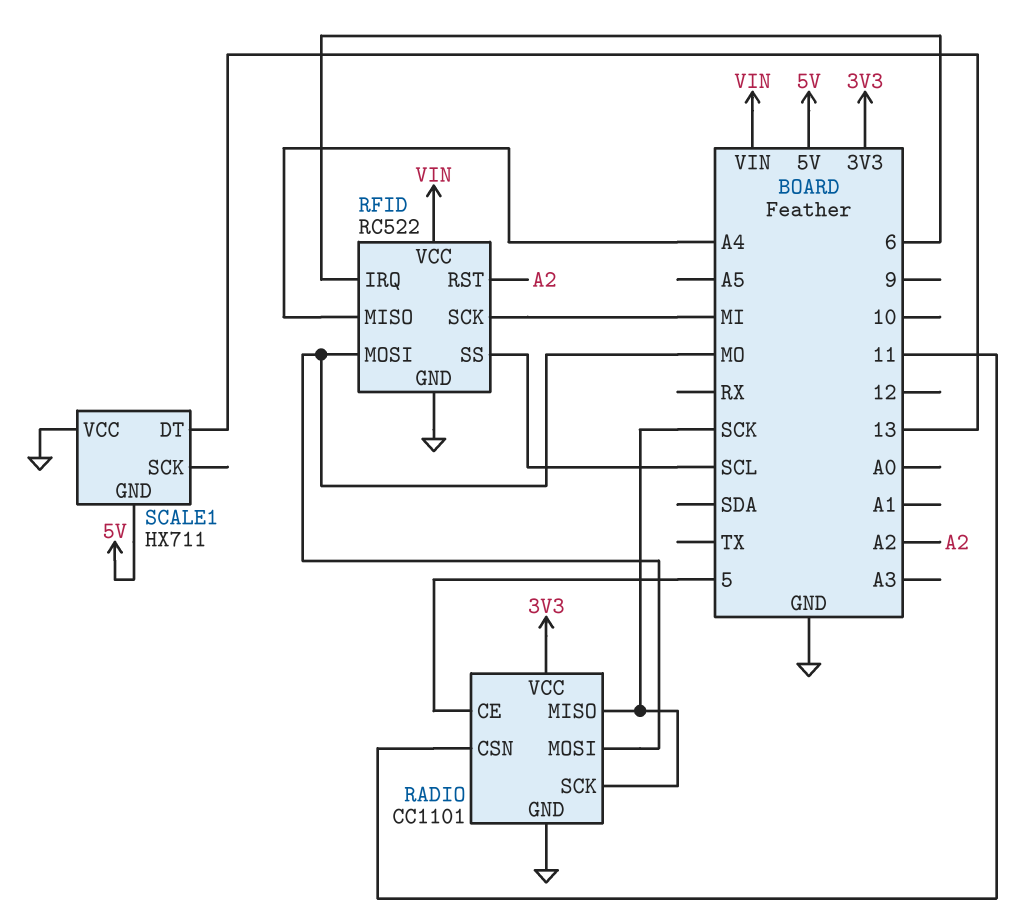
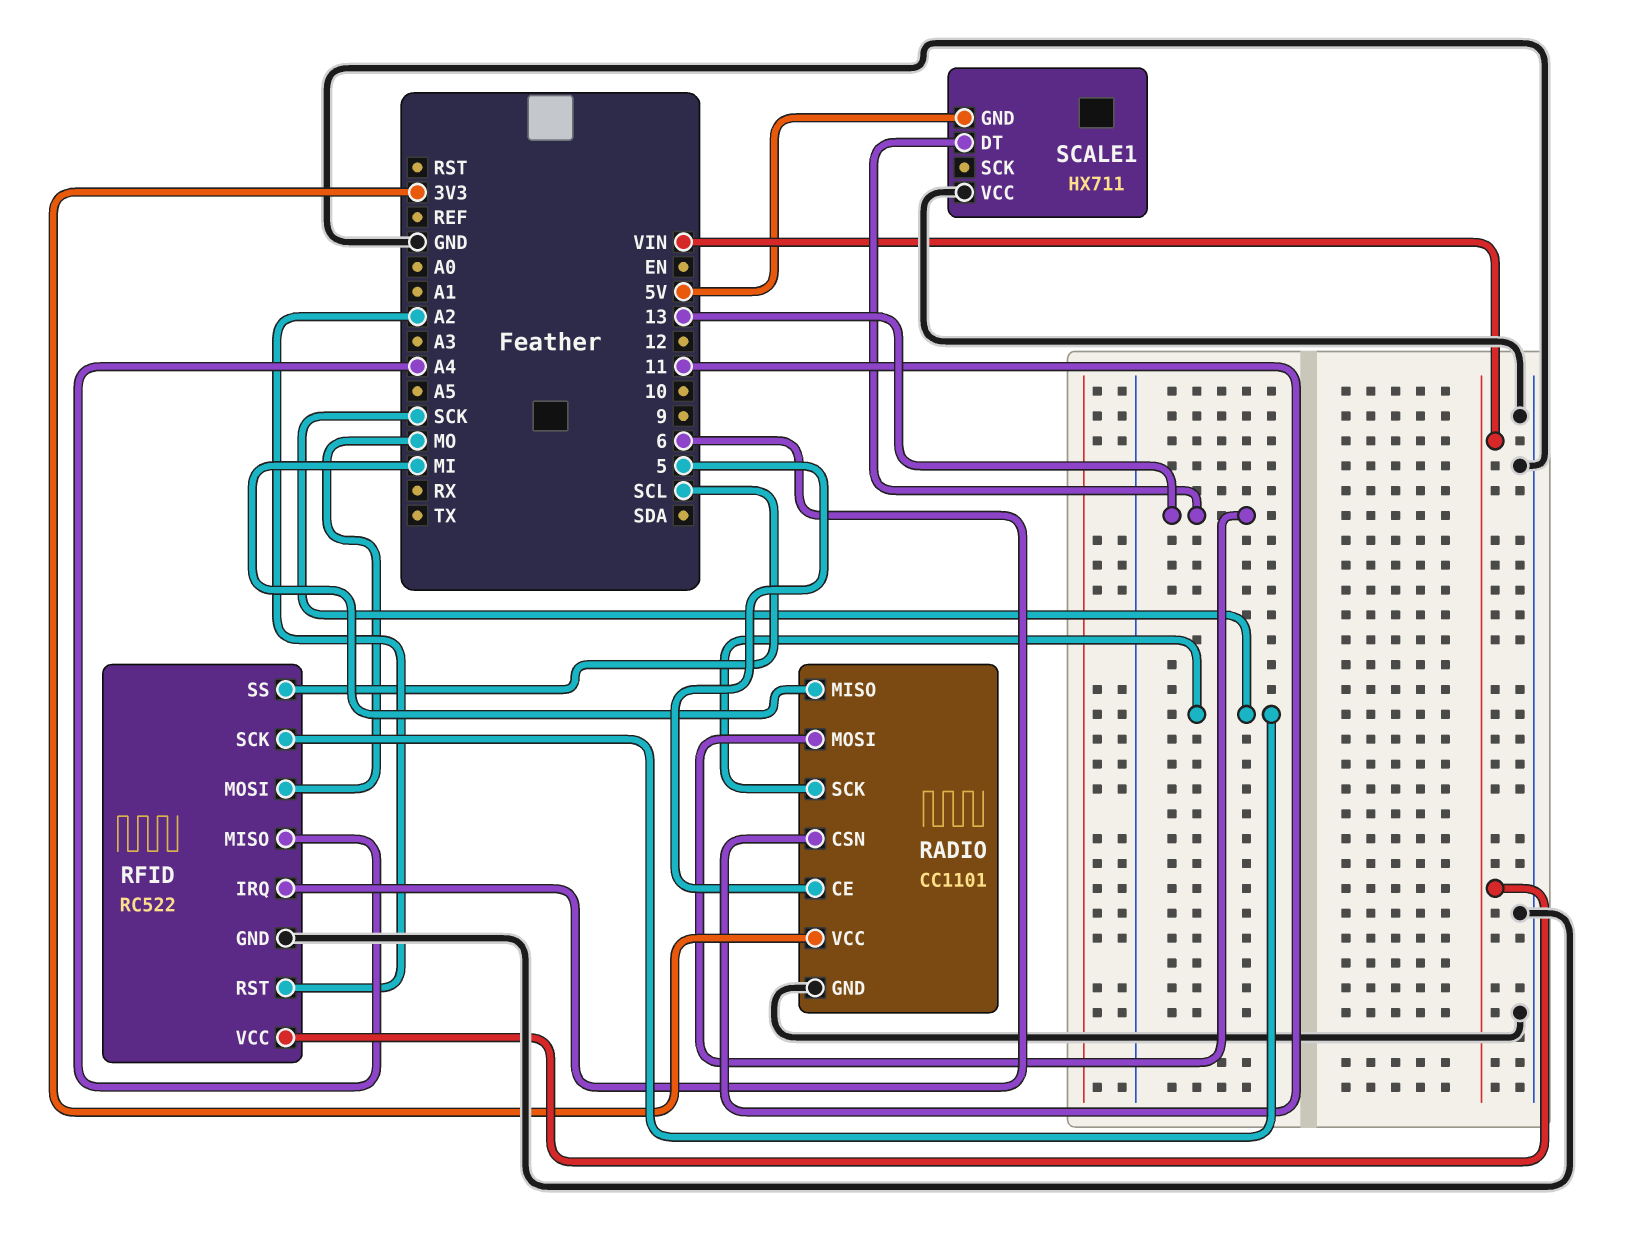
RADIO pin MISO: SCK -> MI
RADIO pin MOSI: MO -> 13
RFID pin SCK: MI -> SCK

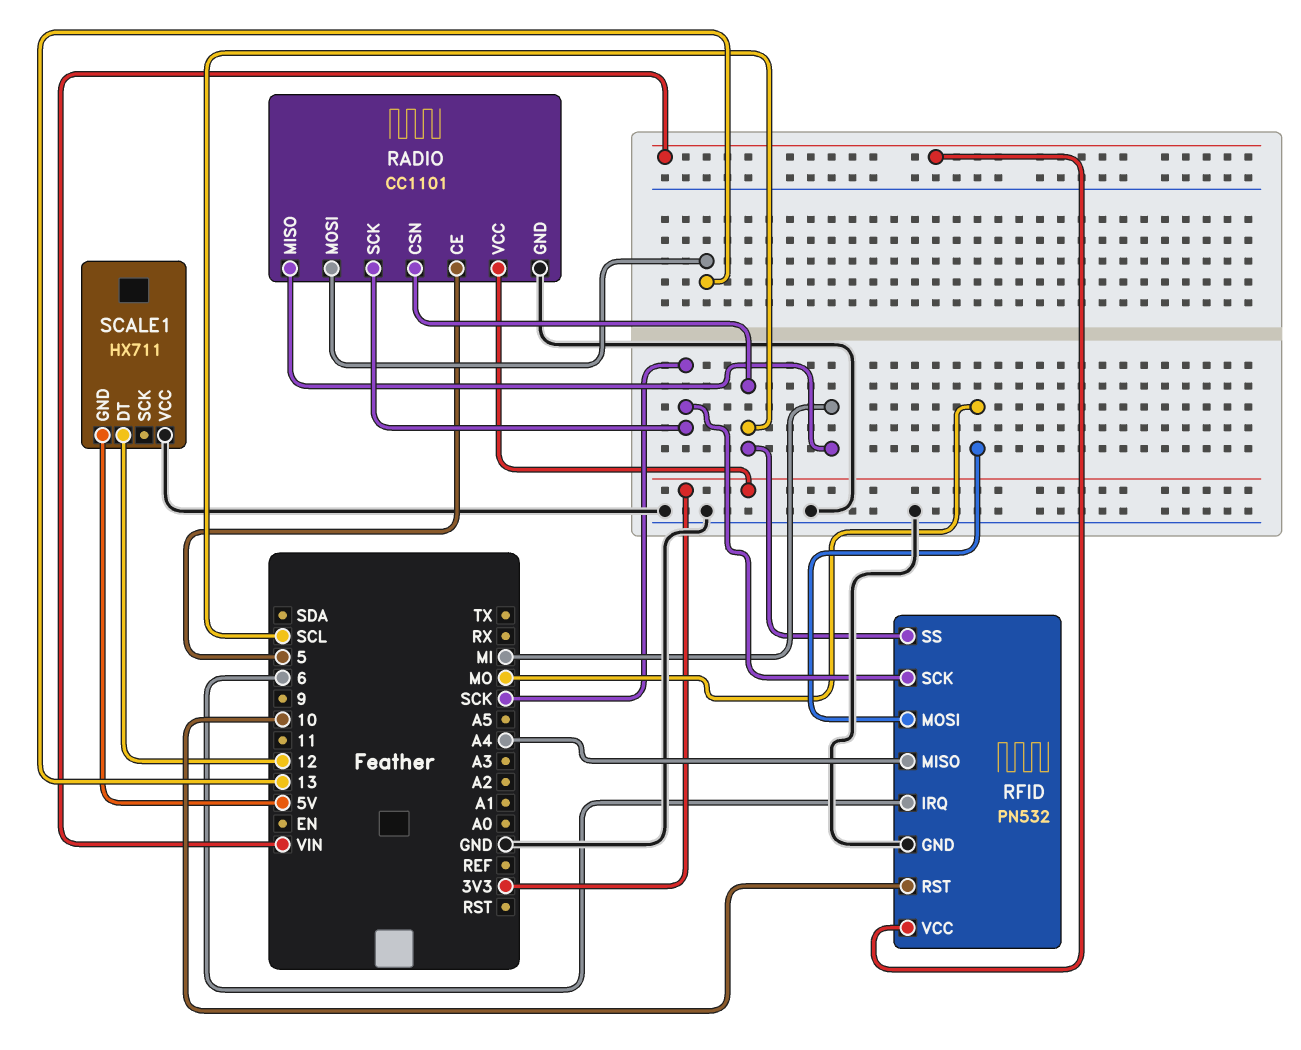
RADIO pin CSN: 11 -> SCL
RFID: RC522 -> PN532
RFID pin RST: A2 -> 10
SCALE1 pin DT: 13 -> 12

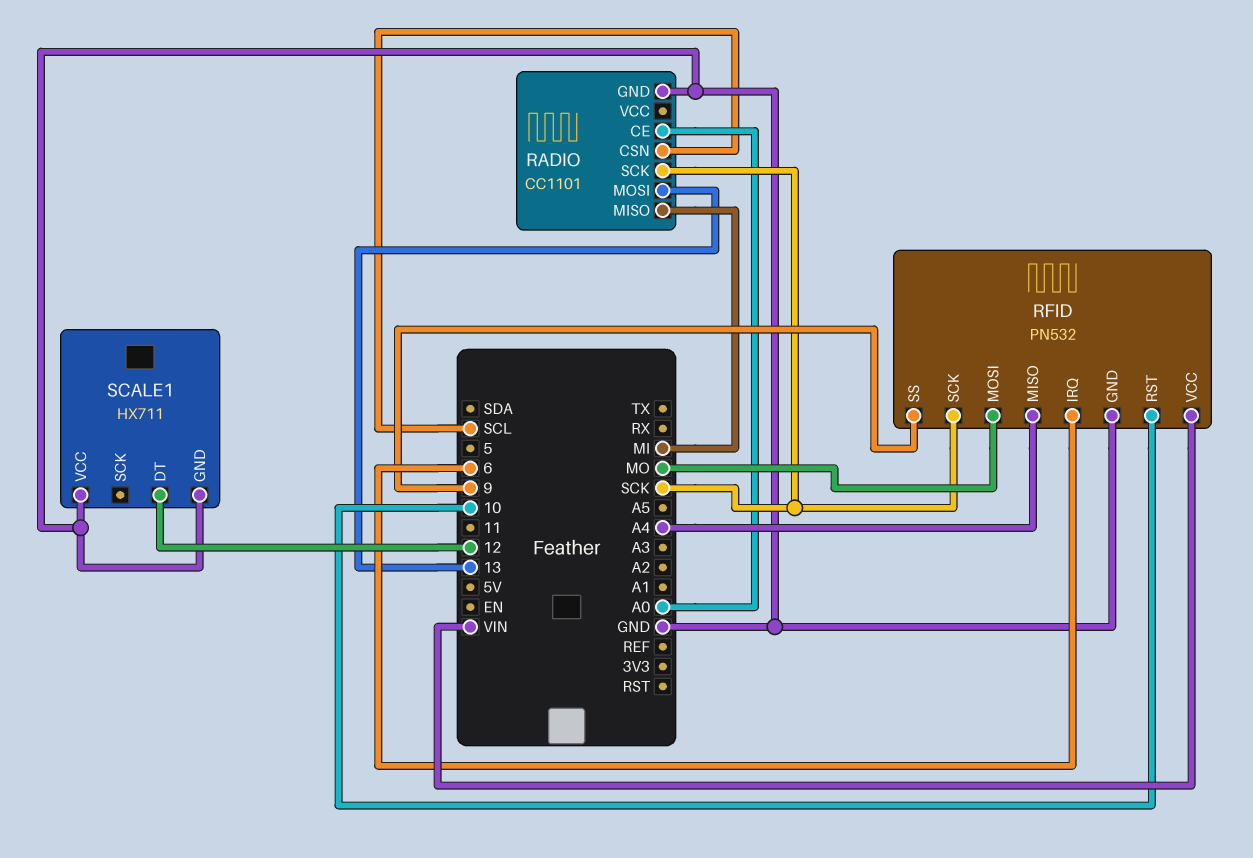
RADIO pin CE: 5 -> A0
RADIO pin VCC: 3V3 -> none
RFID pin SS: SCL -> 9
SCALE1 pin GND: 5V -> GND

